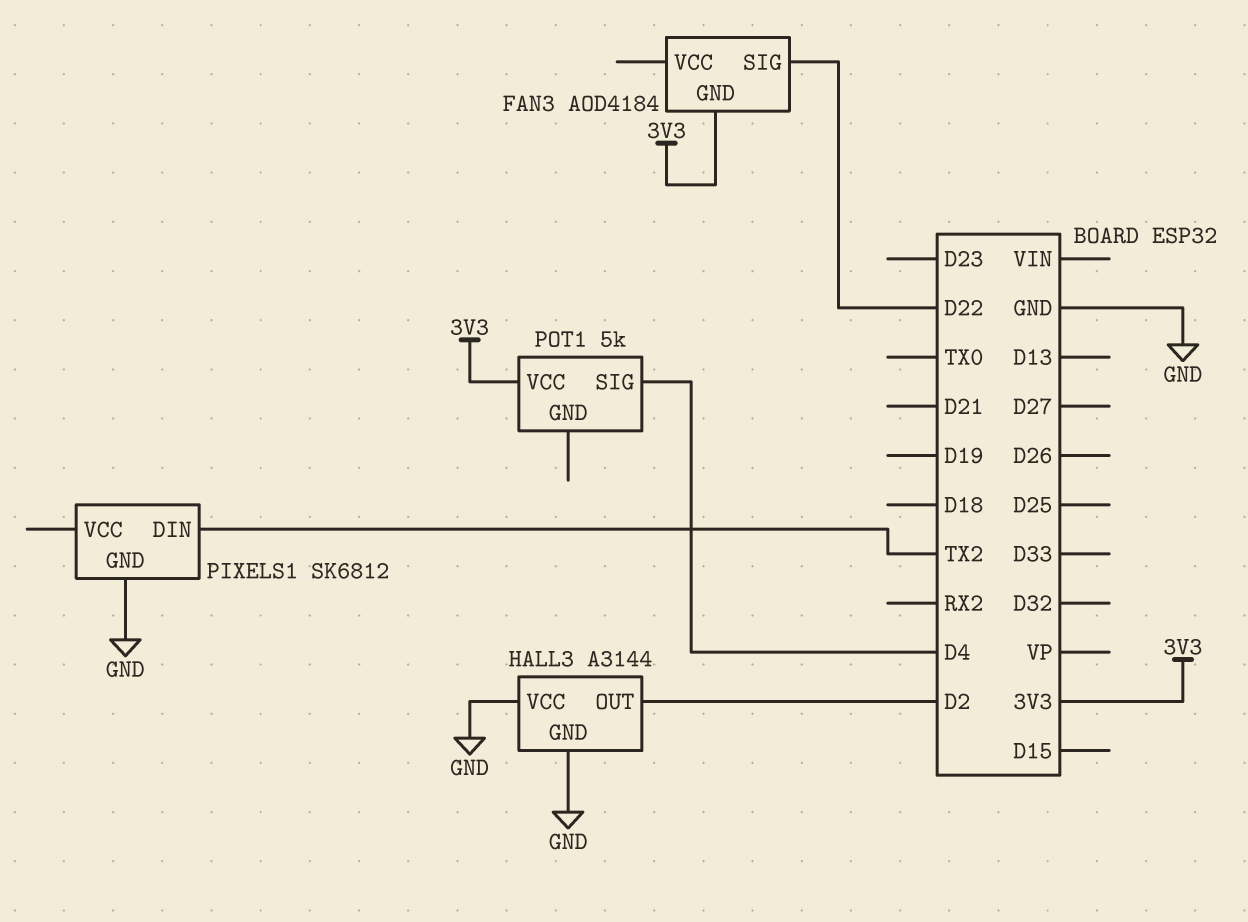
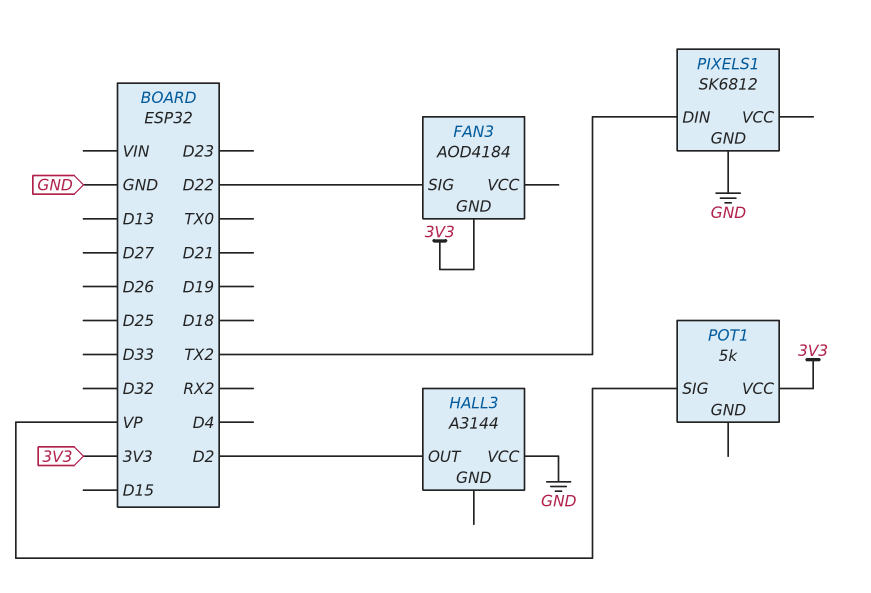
HALL3 pin GND: GND -> none
POT1 pin SIG: D4 -> VP

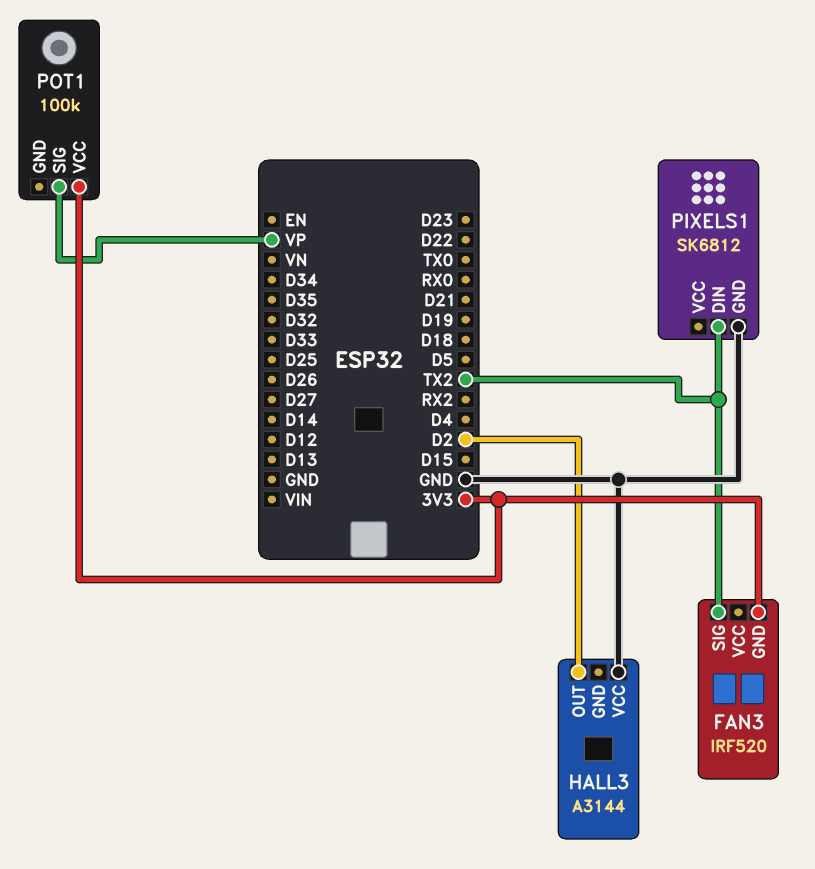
FAN3: AOD4184 -> IRF520
FAN3 pin SIG: D22 -> TX2
POT1: 5k -> 100k

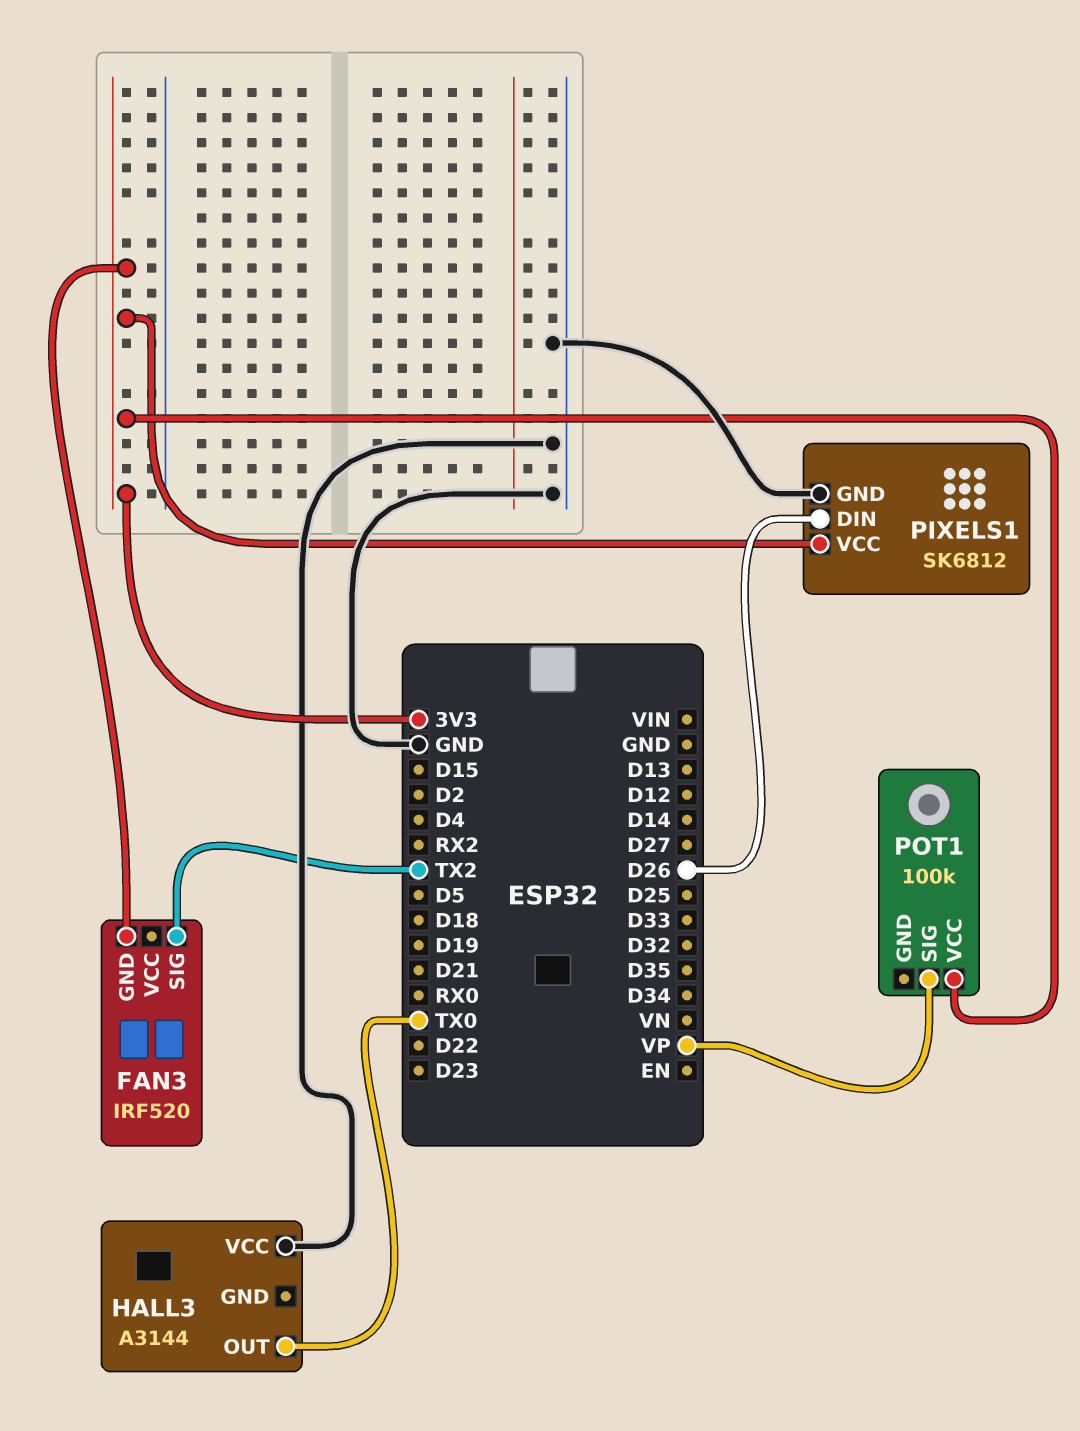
HALL3 pin OUT: D2 -> TX0
PIXELS1 pin DIN: TX2 -> D26
PIXELS1 pin VCC: none -> 3V3

